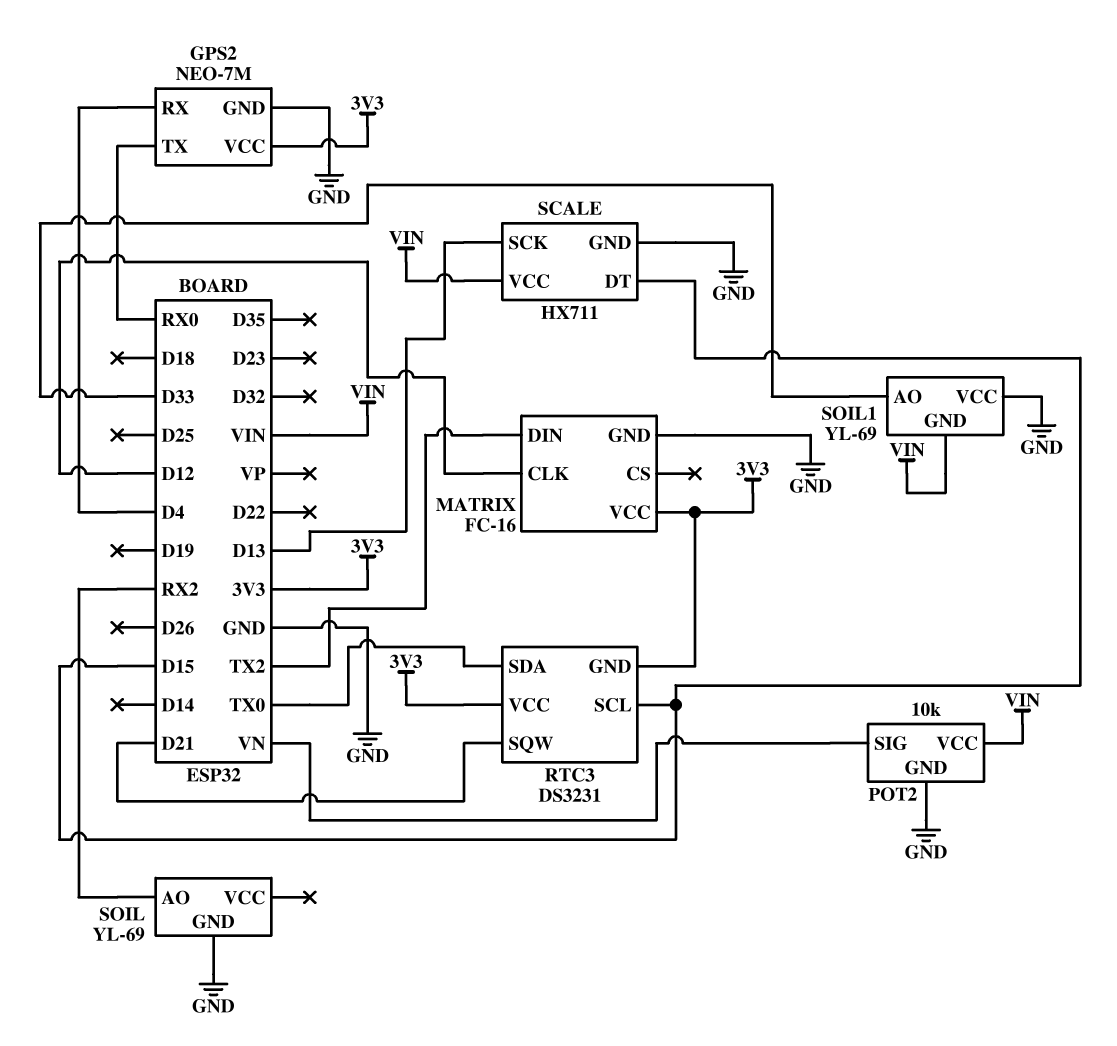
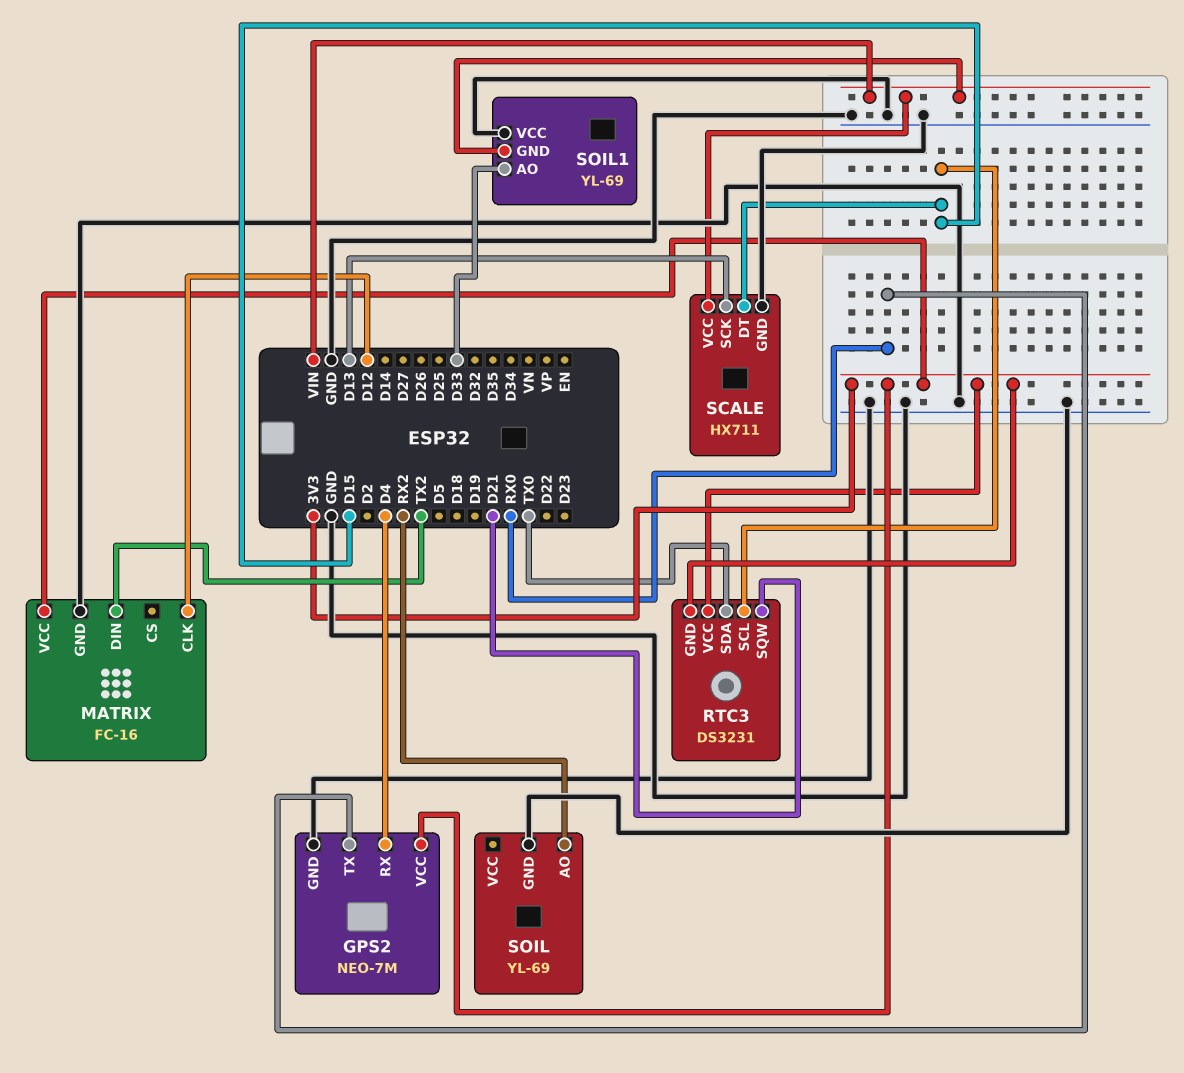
POT2: 10k -> none
POT2 pin GND: GND -> none
POT2 pin SIG: VN -> none
POT2 pin VCC: VIN -> none

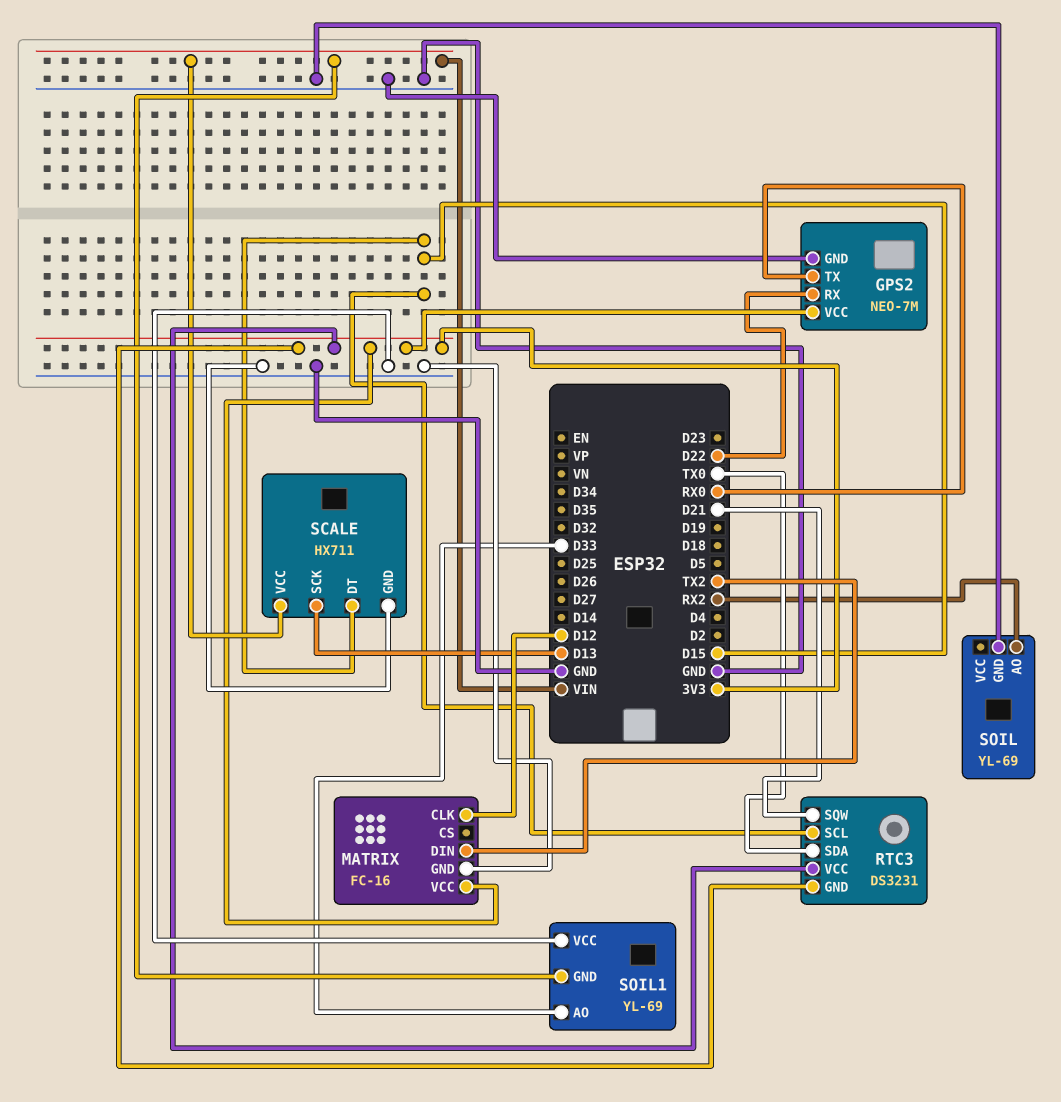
GPS2 pin RX: D4 -> D22

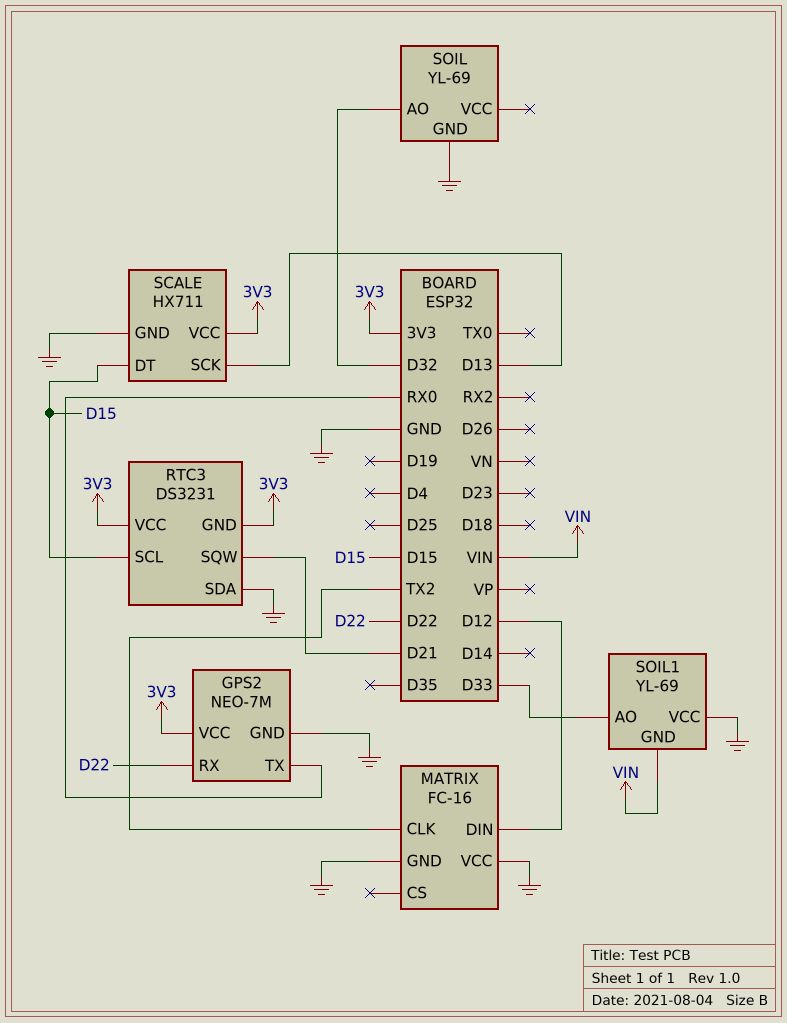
MATRIX pin CLK: D12 -> TX2
MATRIX pin DIN: TX2 -> D12
MATRIX pin VCC: 3V3 -> GND
RTC3 pin SDA: TX0 -> GND
SCALE pin VCC: VIN -> 3V3
SOIL pin AO: RX2 -> D32

